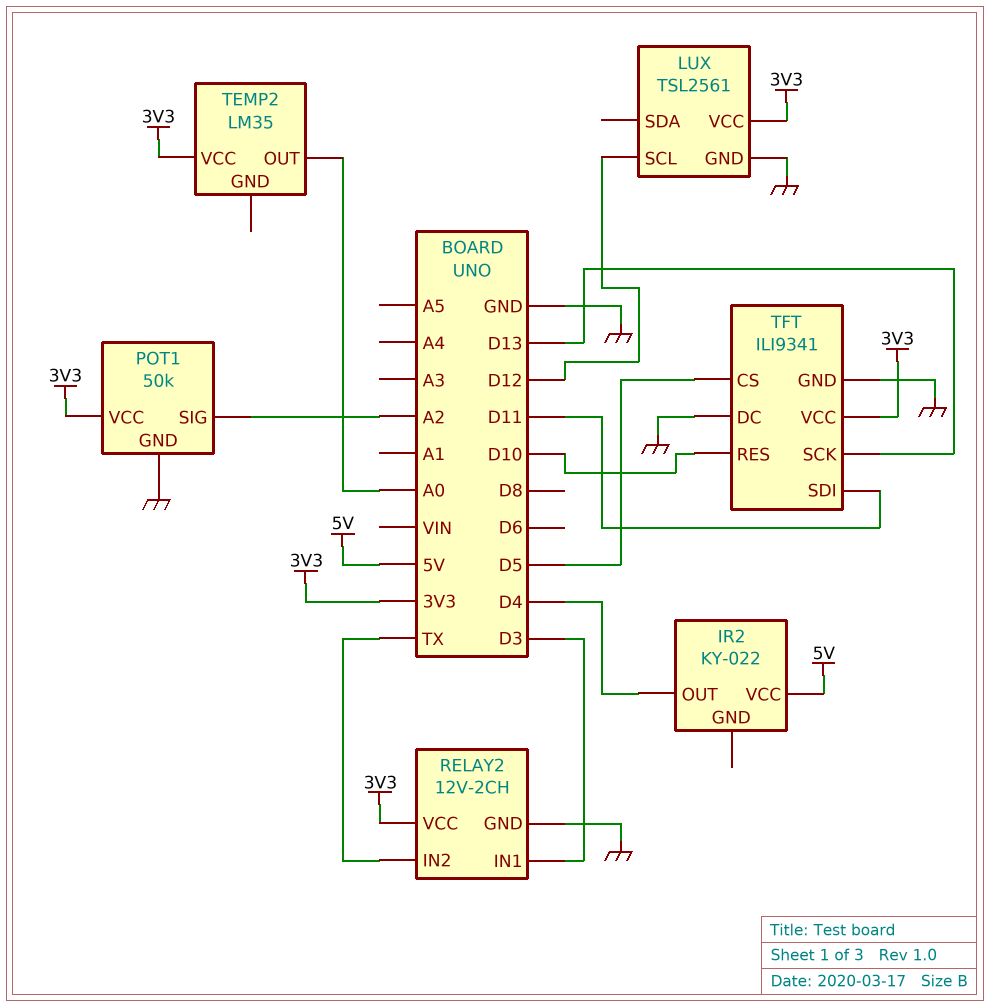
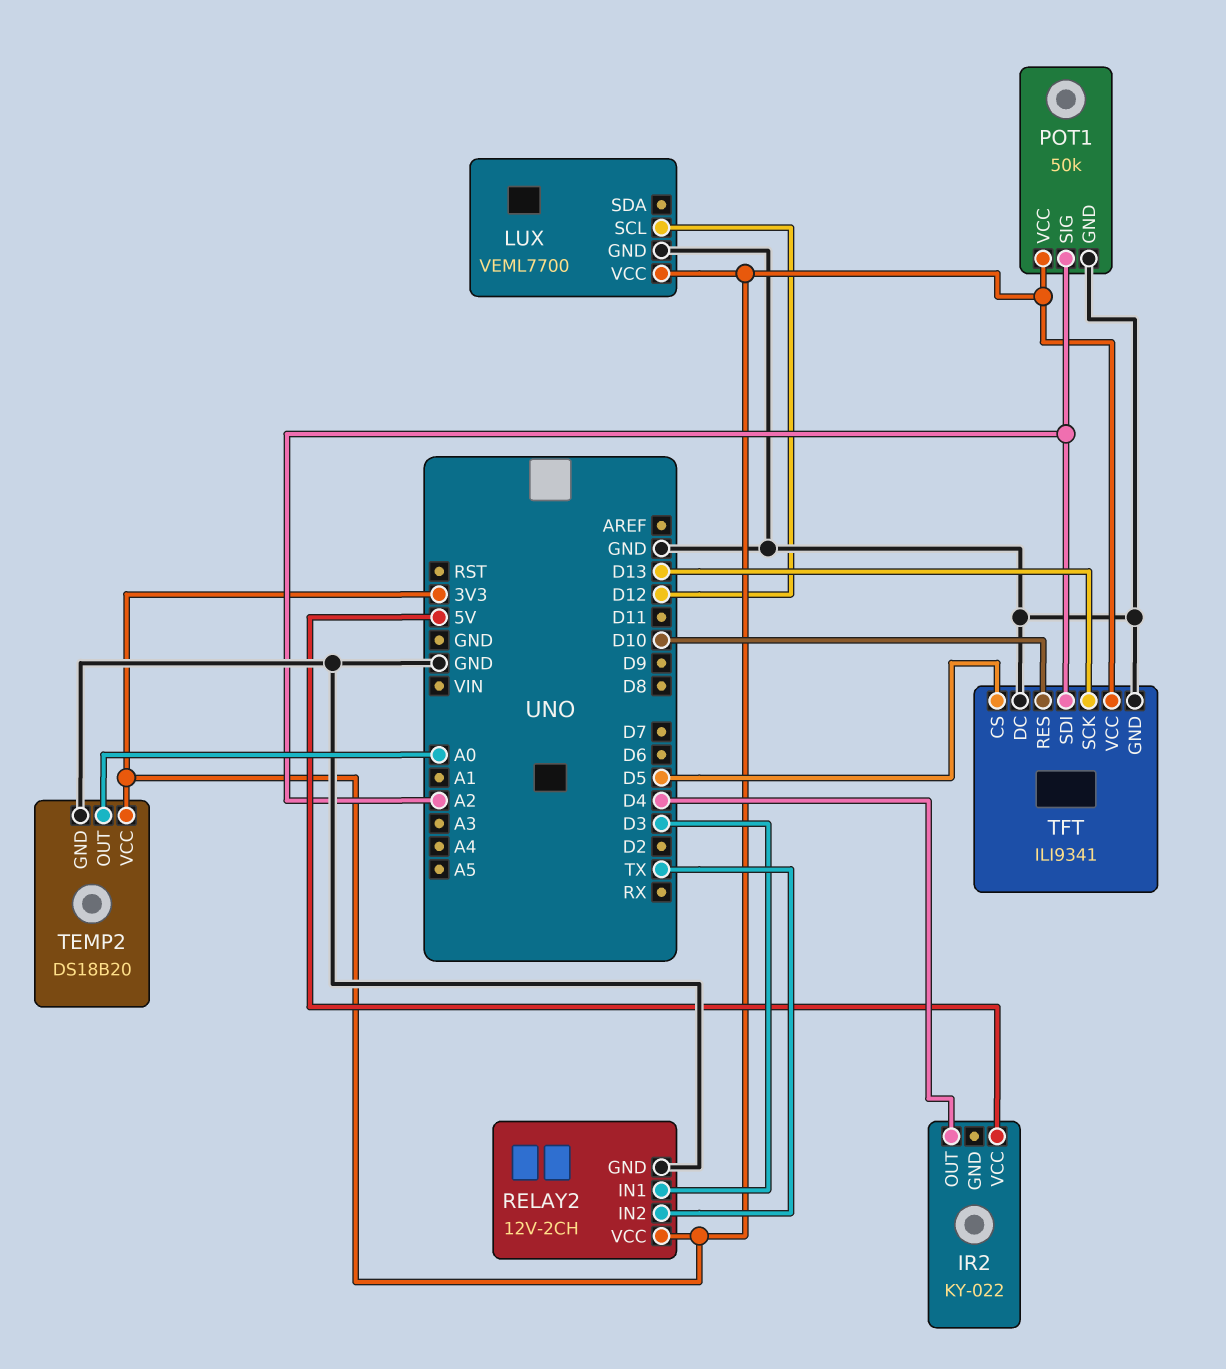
LUX: TSL2561 -> VEML7700
TEMP2: LM35 -> DS18B20
TEMP2 pin GND: none -> GND
TFT pin SDI: D11 -> A2

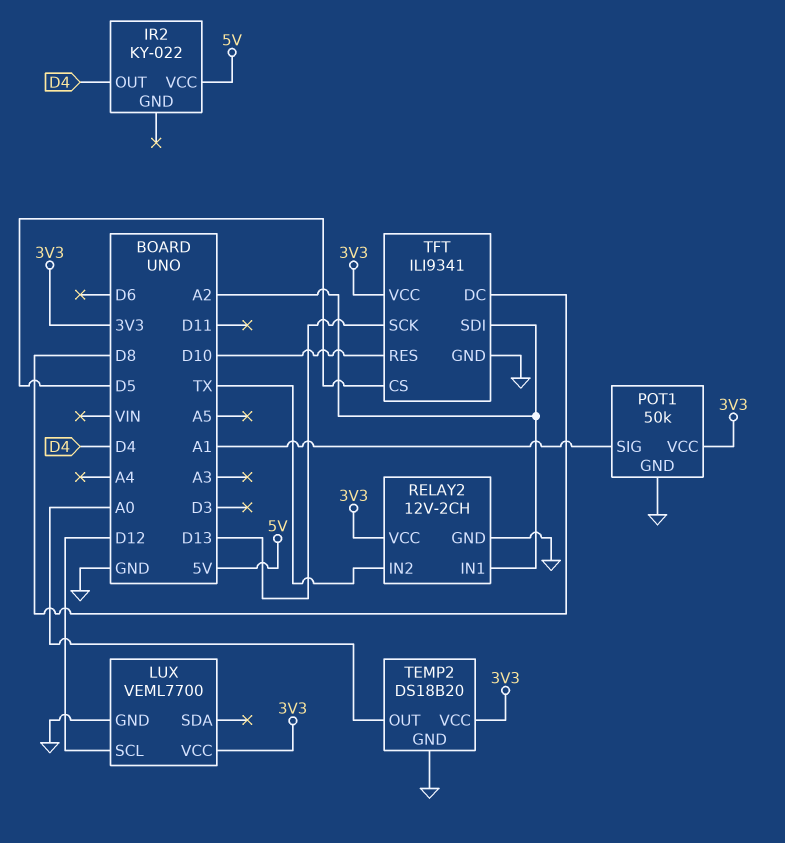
POT1 pin SIG: A2 -> A1
RELAY2 pin IN1: D3 -> A2
TFT pin DC: GND -> D8

